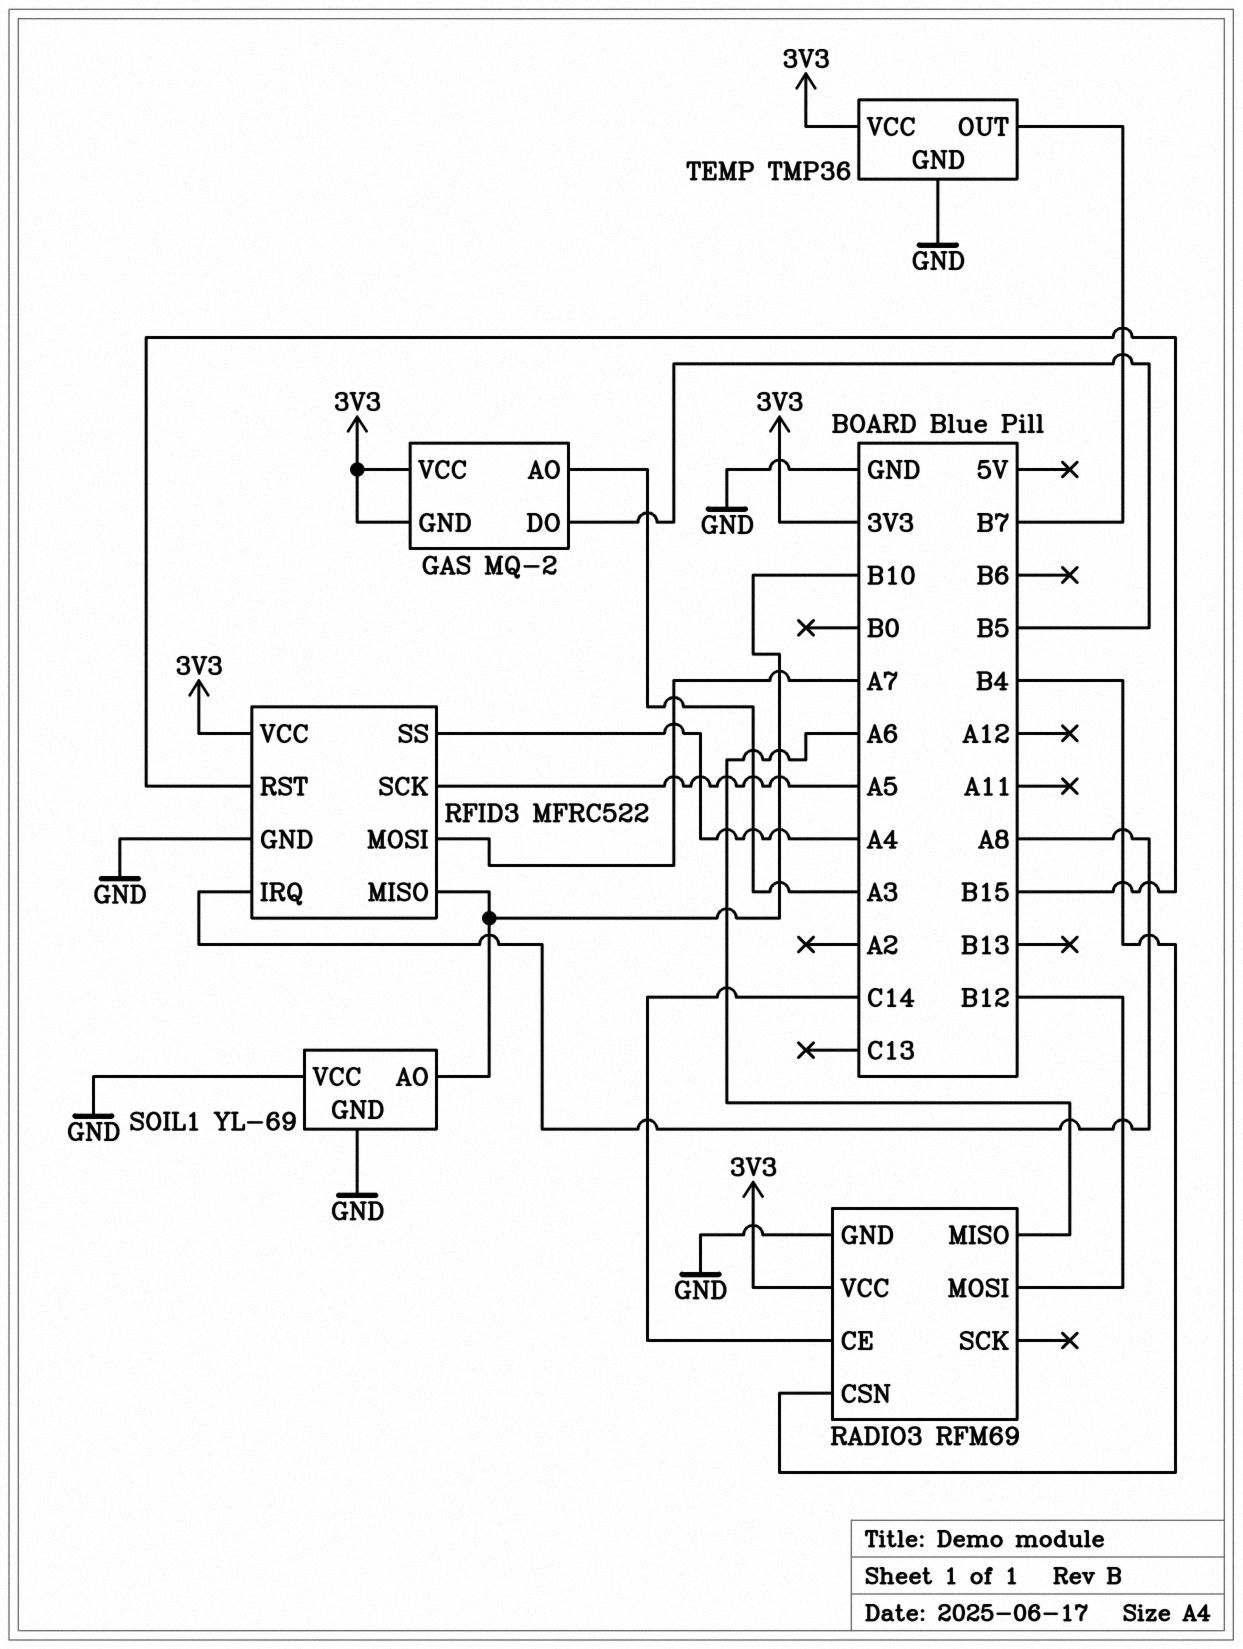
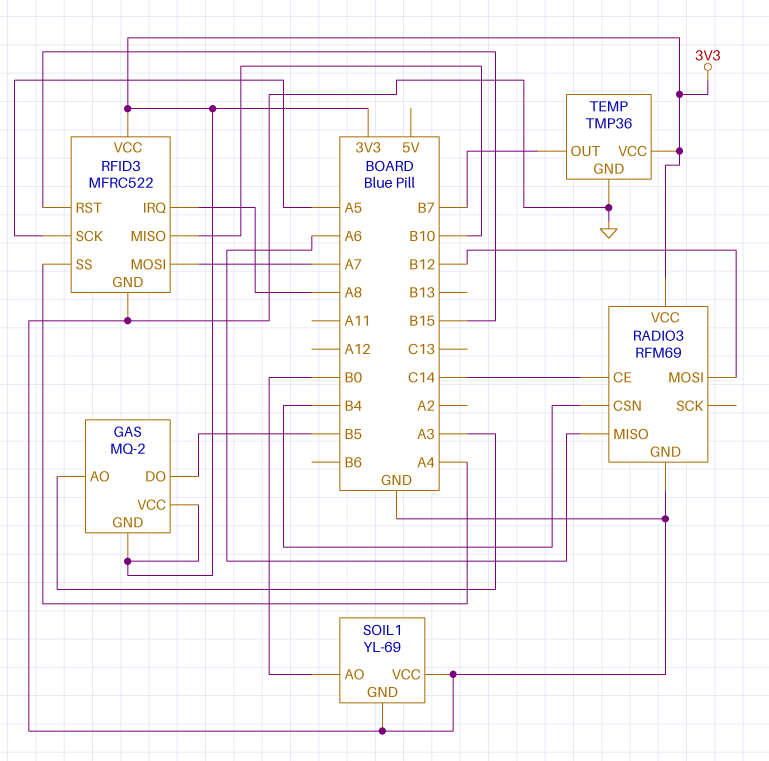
SOIL1 pin AO: B10 -> B0

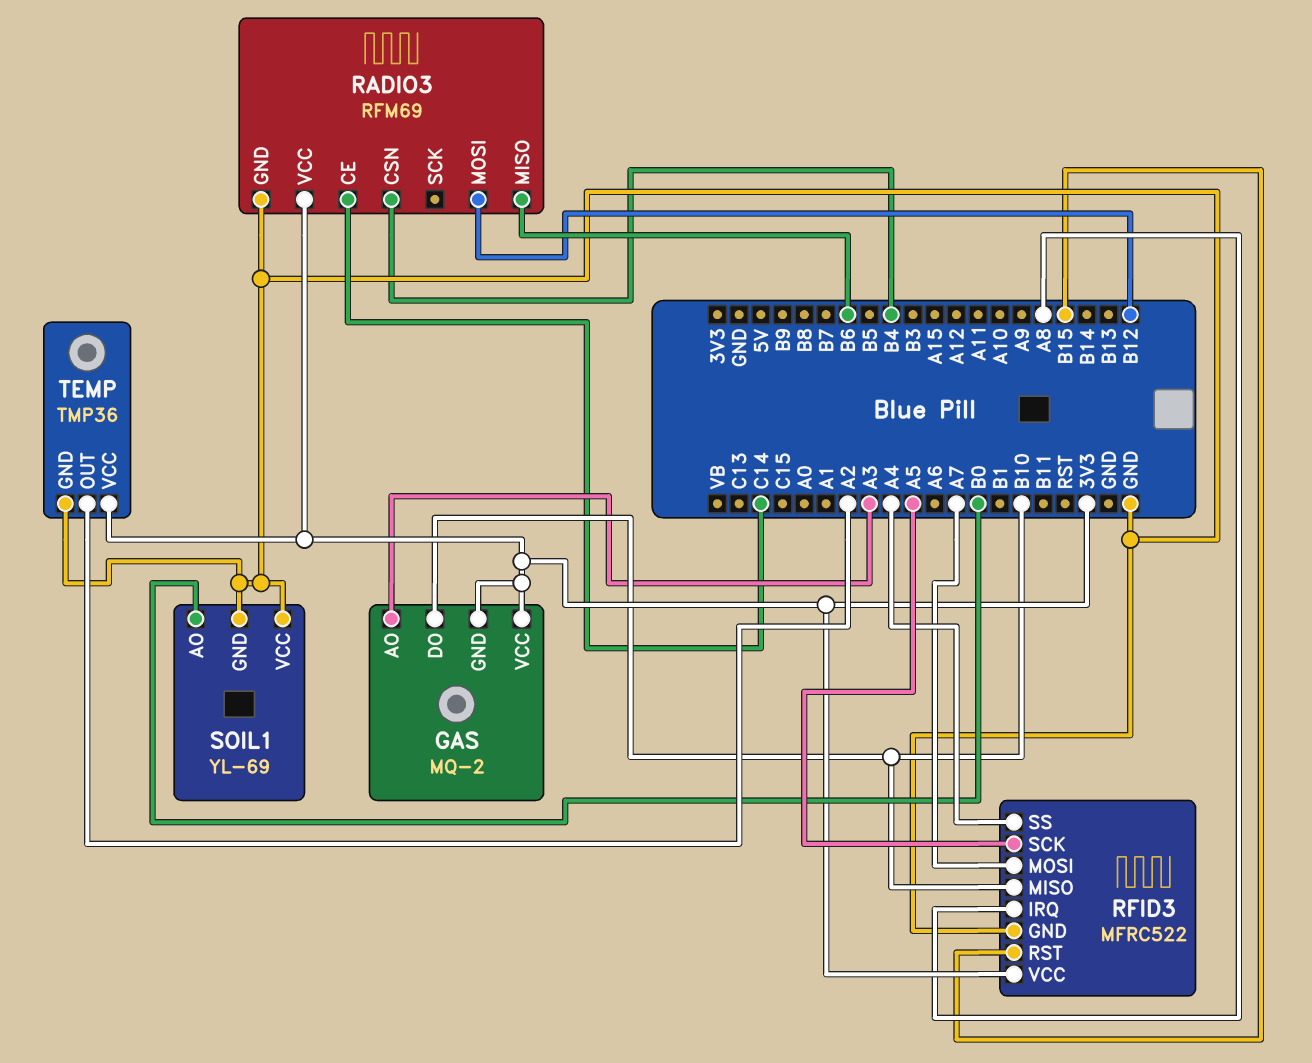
GAS pin DO: B5 -> B10
RADIO3 pin MISO: A6 -> B6
TEMP pin OUT: B7 -> A2

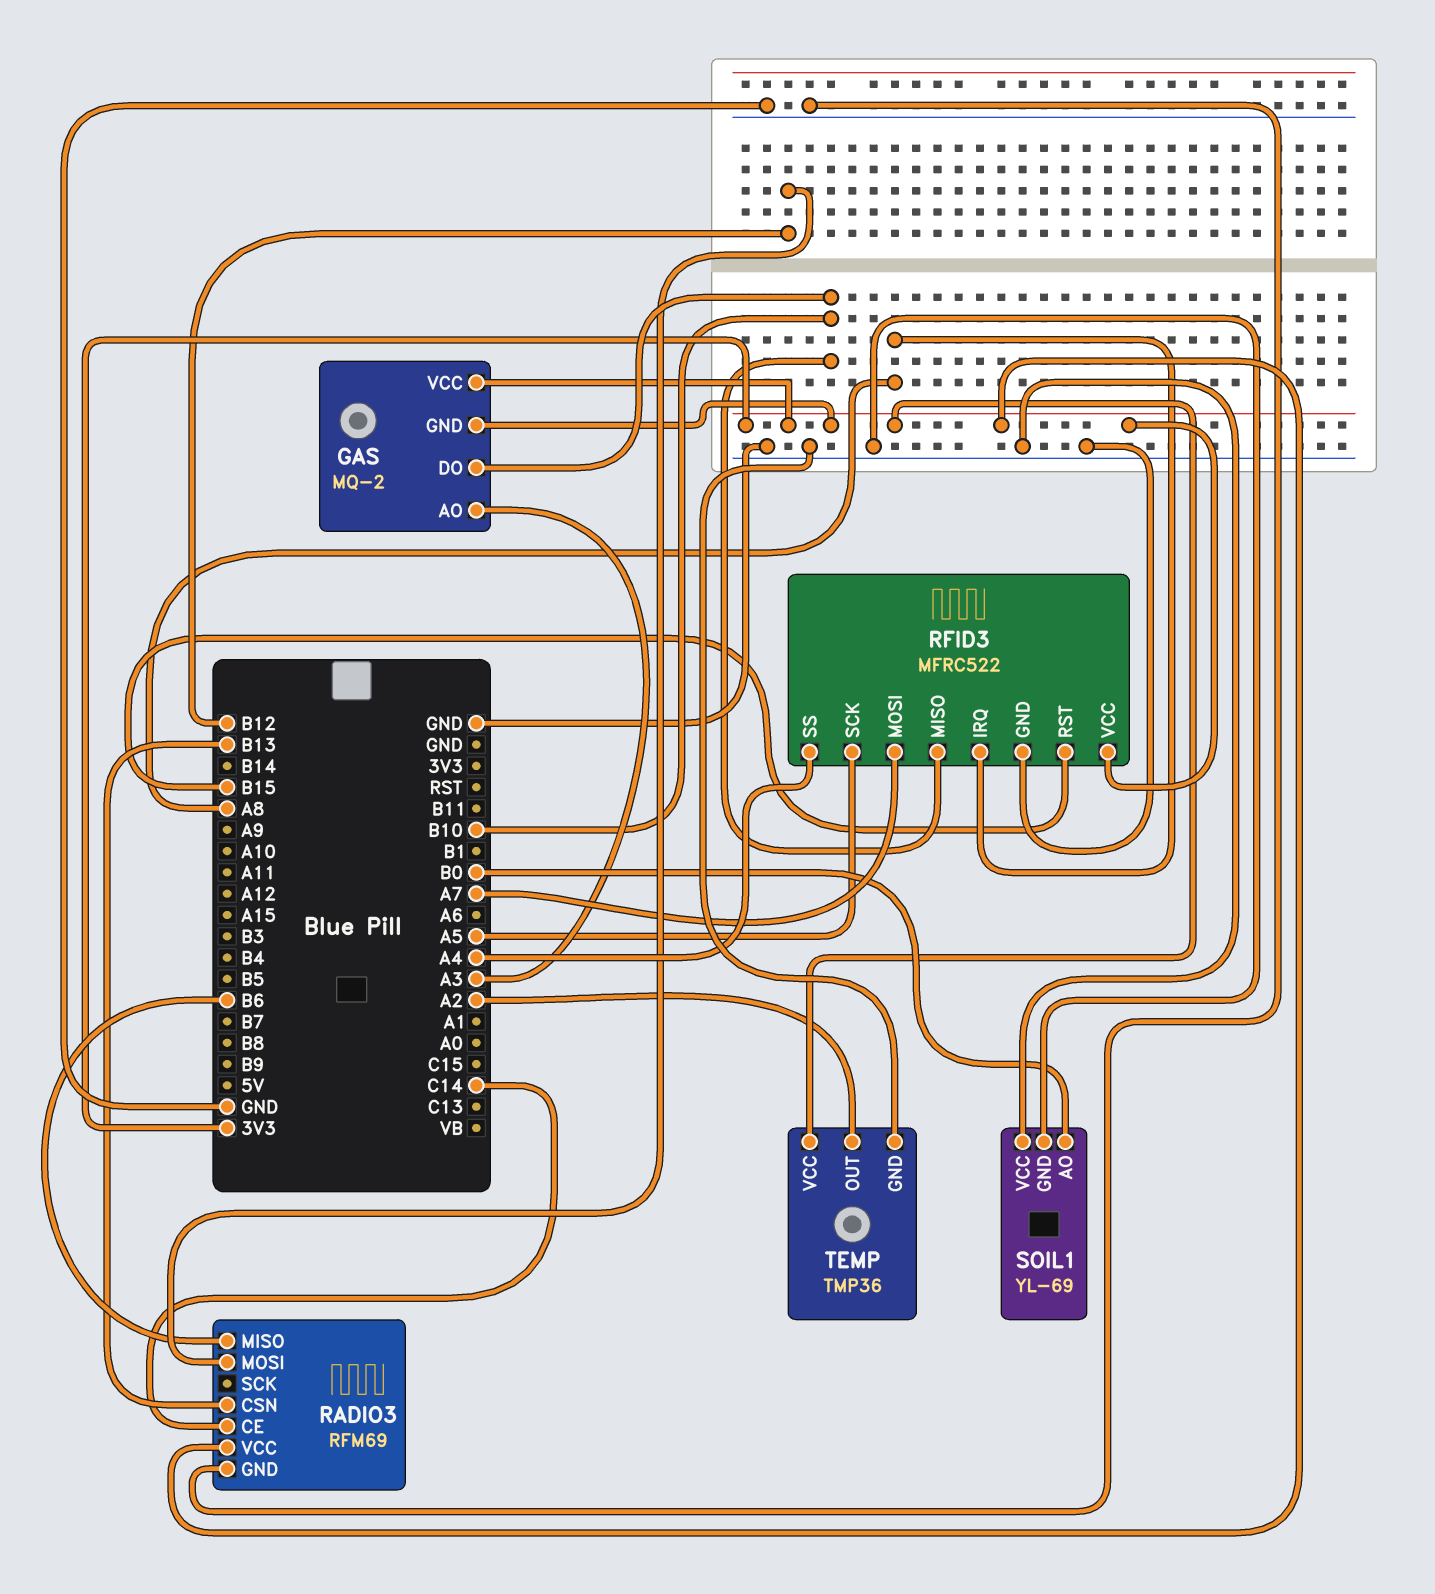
RADIO3 pin CSN: B4 -> B13

